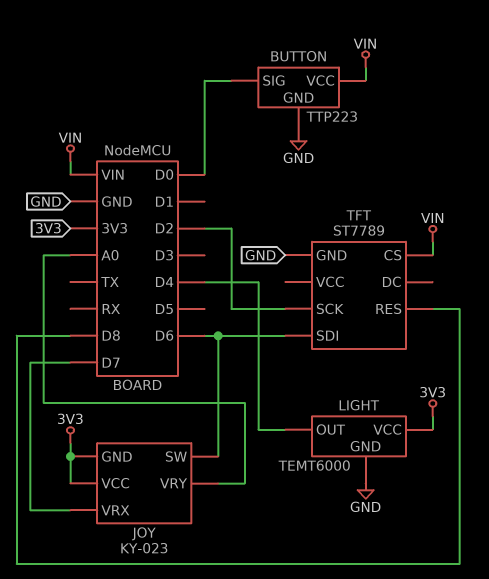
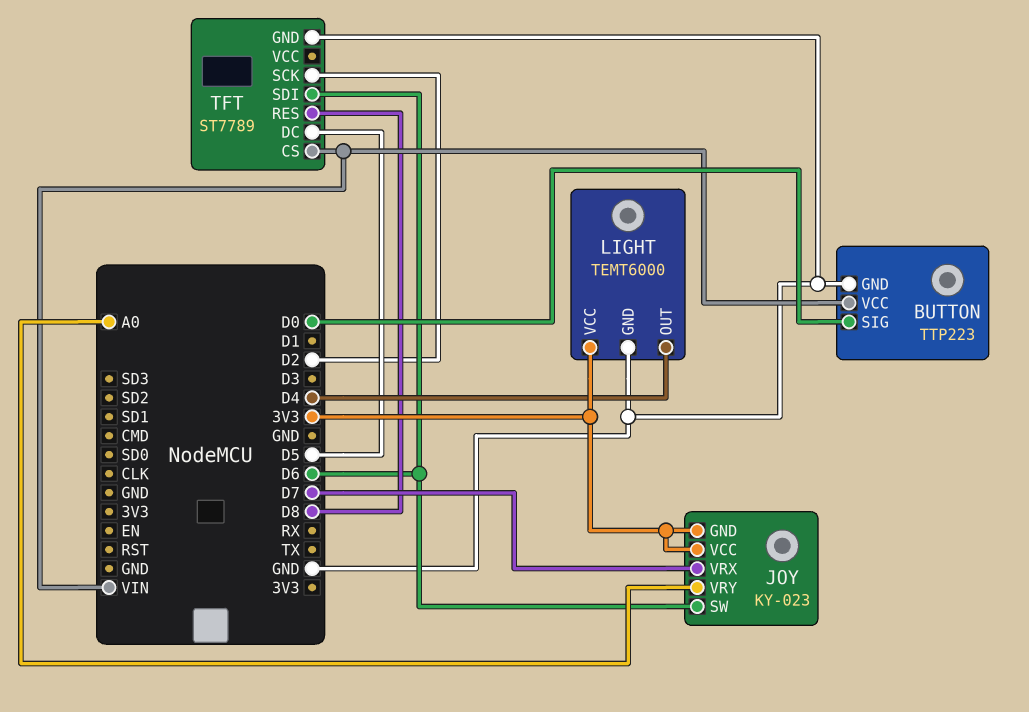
TFT pin DC: none -> D5

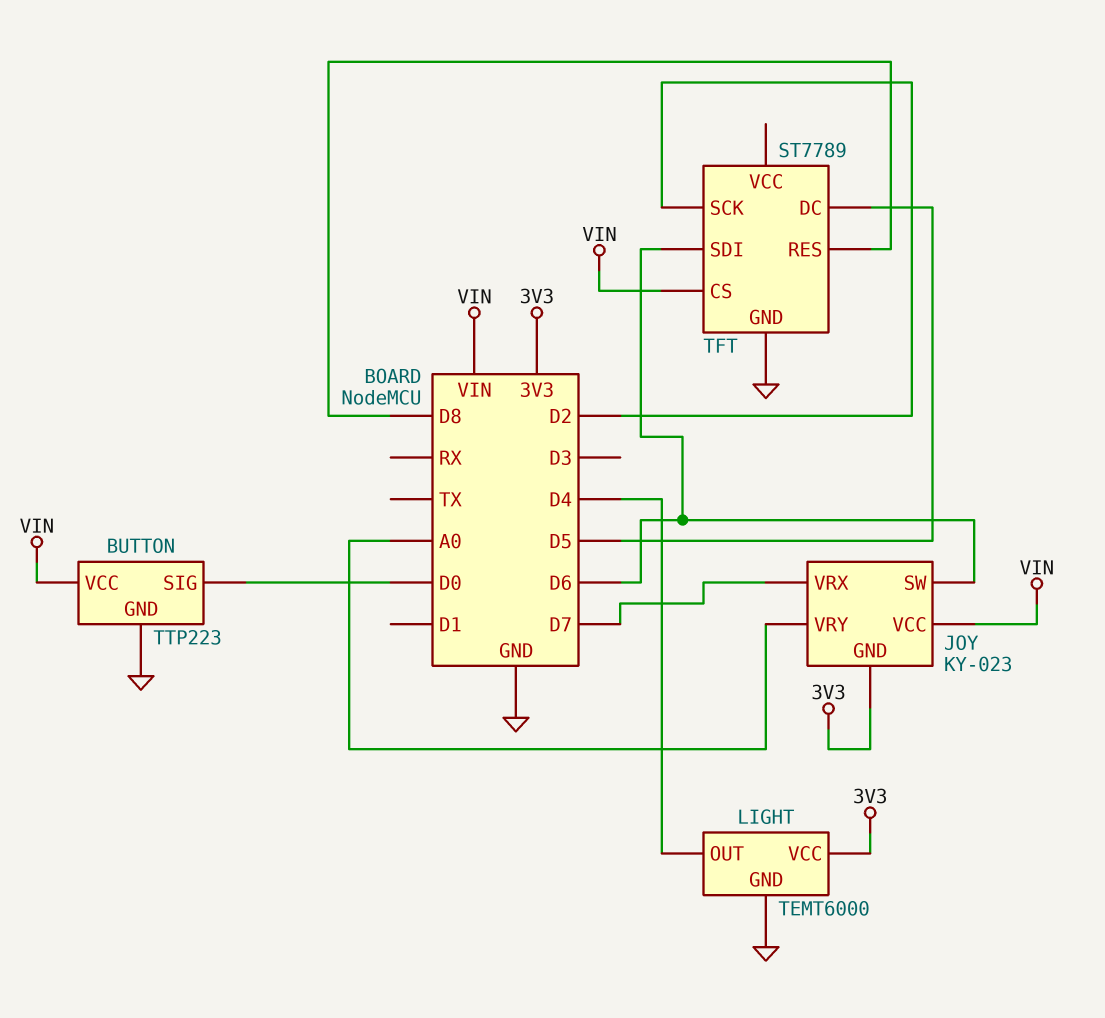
JOY pin VCC: 3V3 -> VIN

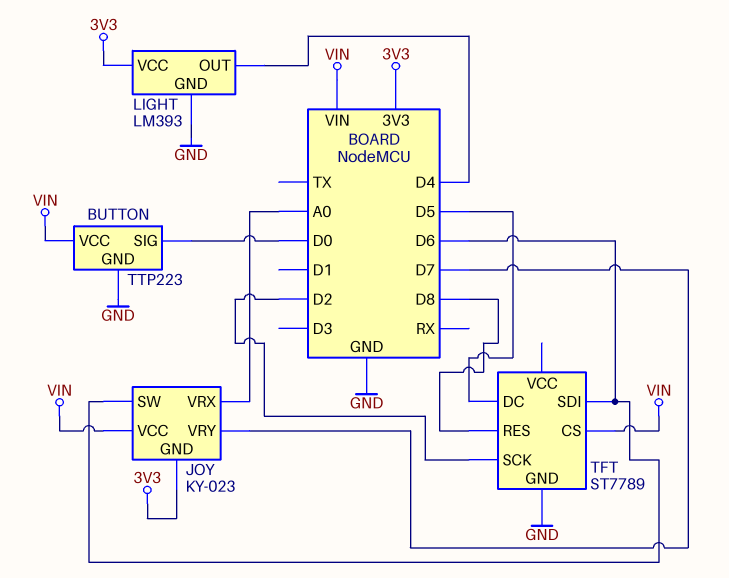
JOY pin VRX: D7 -> A0
JOY pin VRY: A0 -> D7
LIGHT: TEMT6000 -> LM393

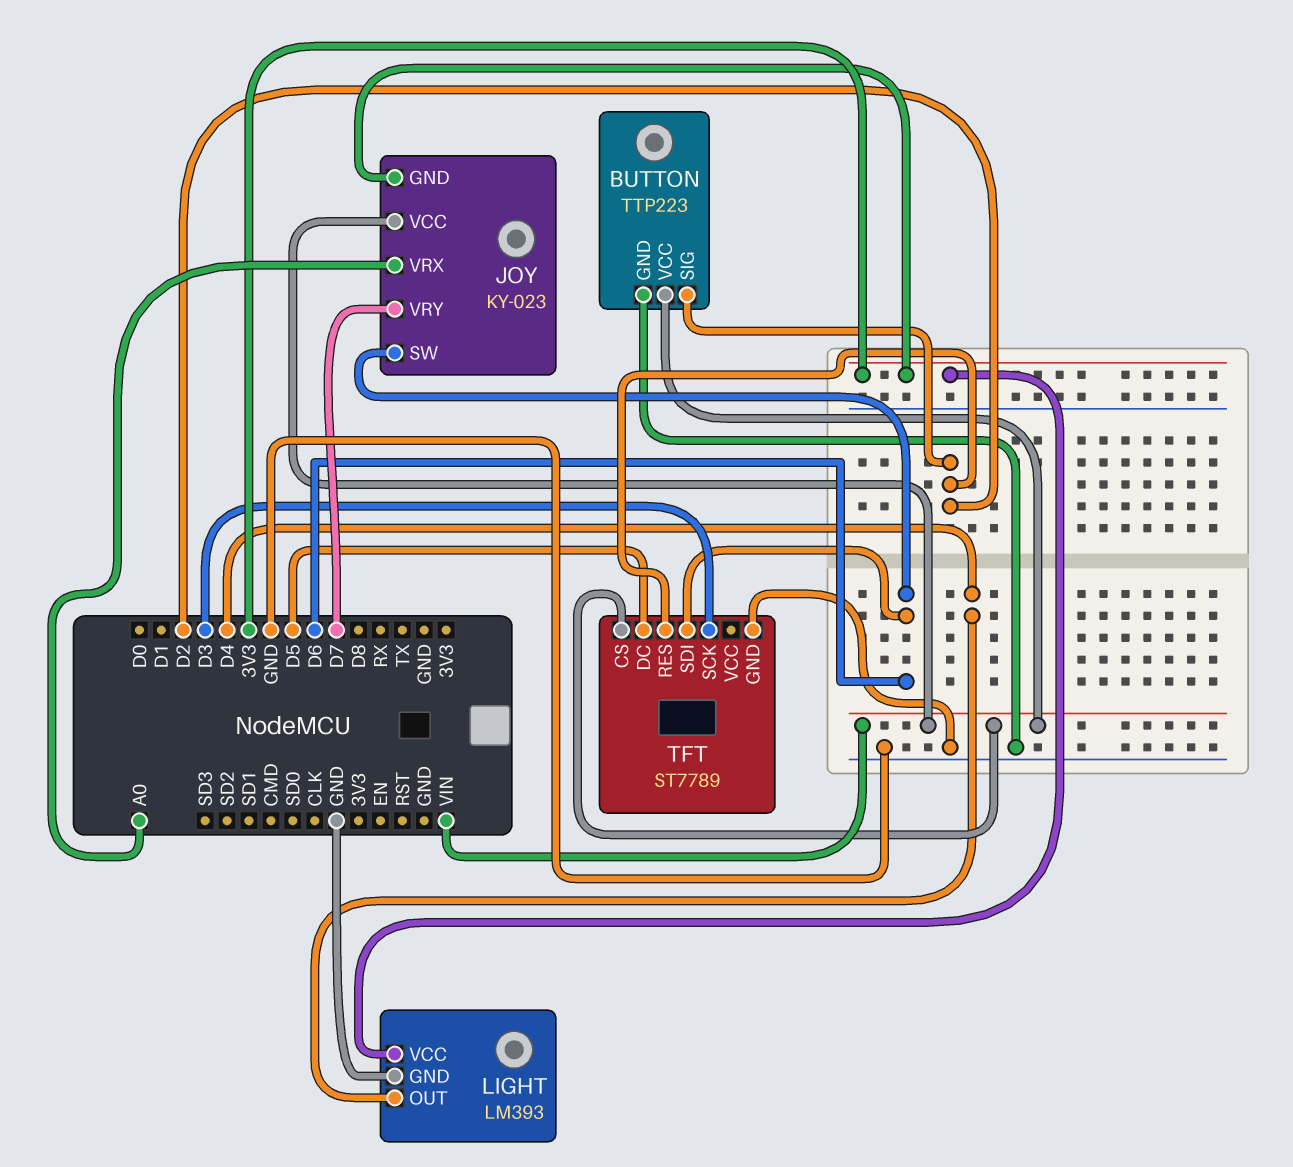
BUTTON pin SIG: D0 -> D2
TFT pin RES: D8 -> D2
TFT pin SCK: D2 -> D3

